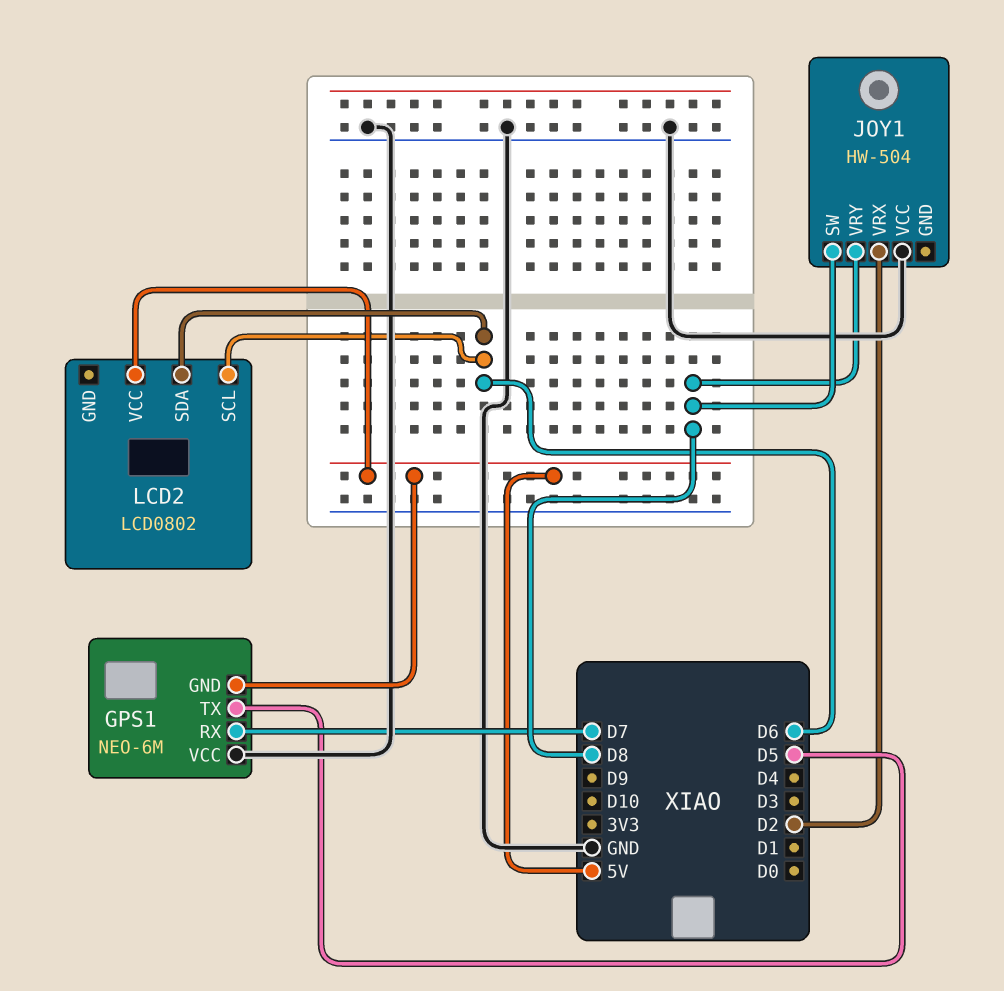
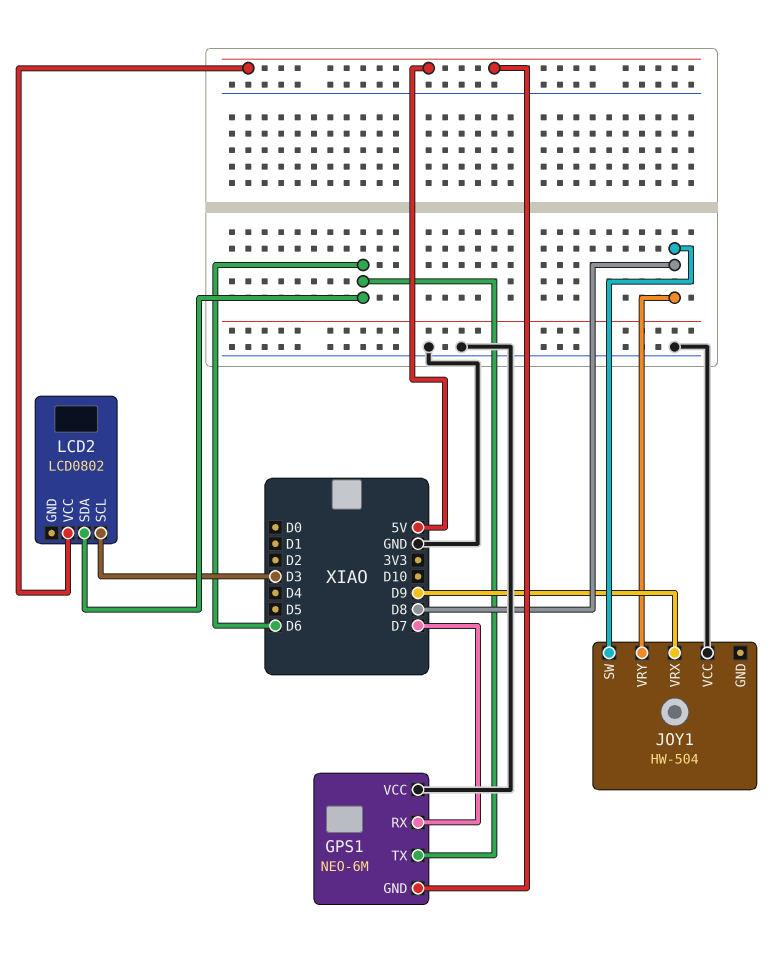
GPS1 pin TX: D5 -> D6
JOY1 pin VRX: D2 -> D9
LCD2 pin SCL: D6 -> D3

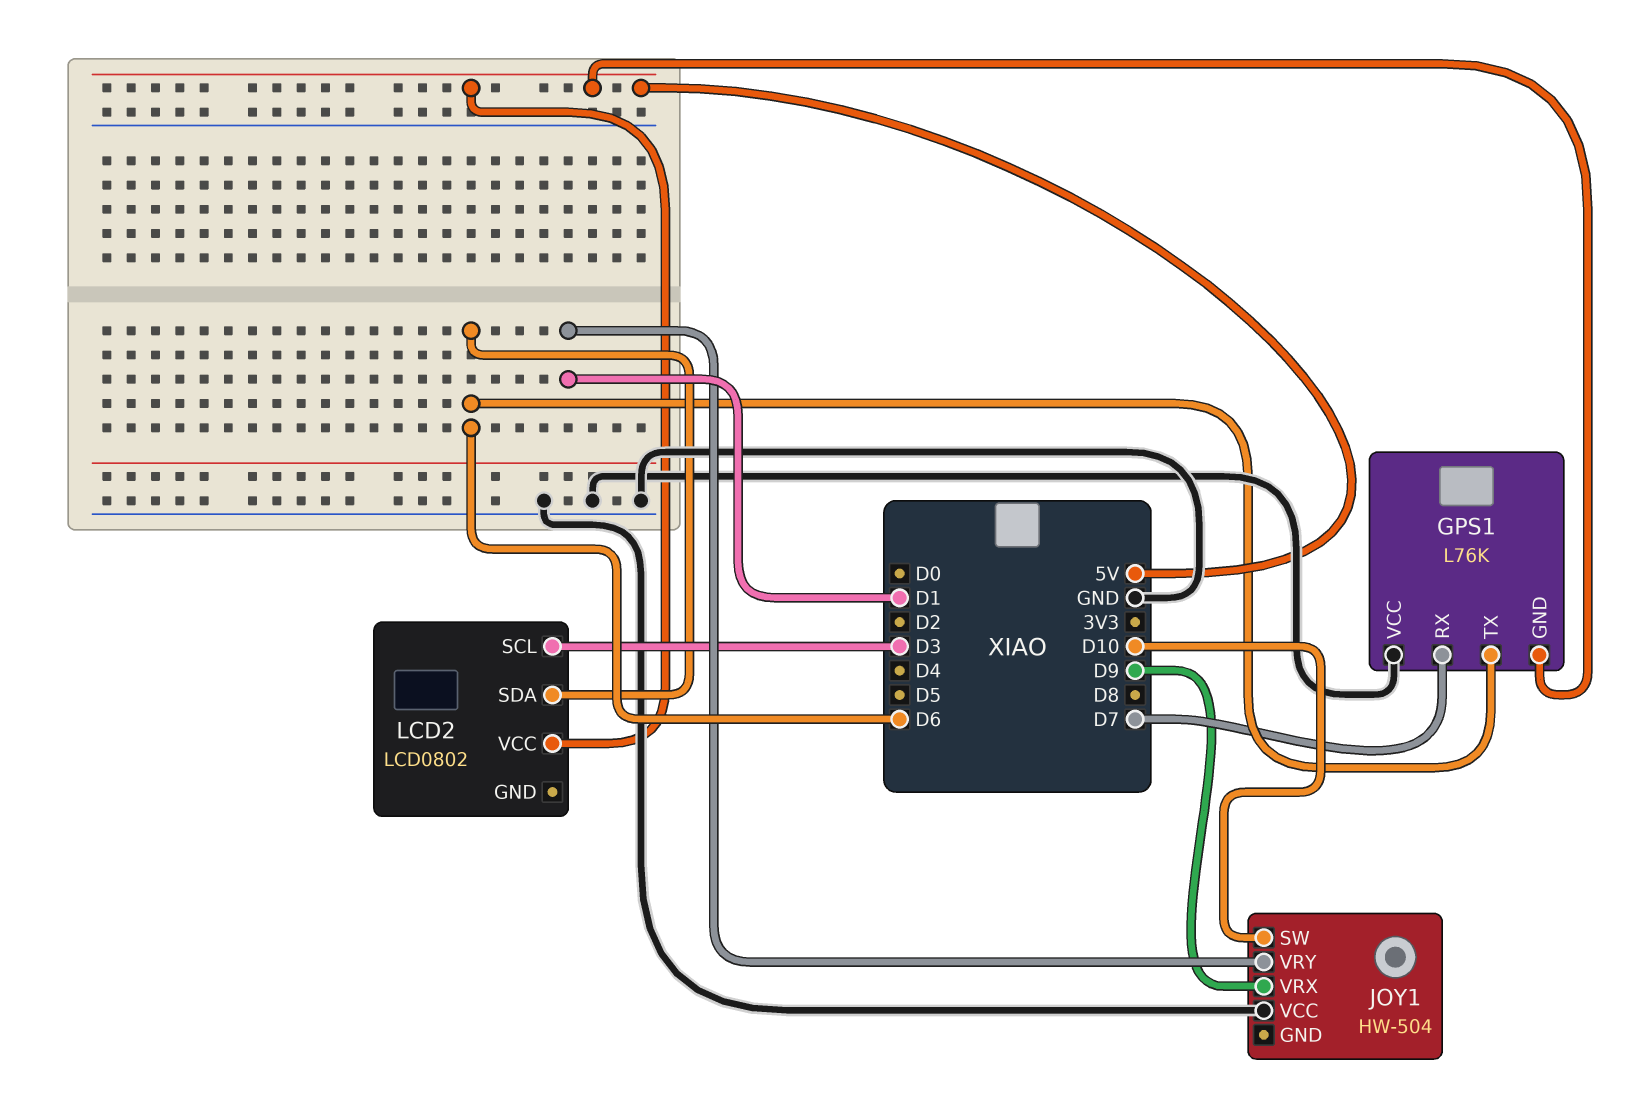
GPS1: NEO-6M -> L76K
JOY1 pin SW: D8 -> D10
JOY1 pin VRY: D8 -> D1

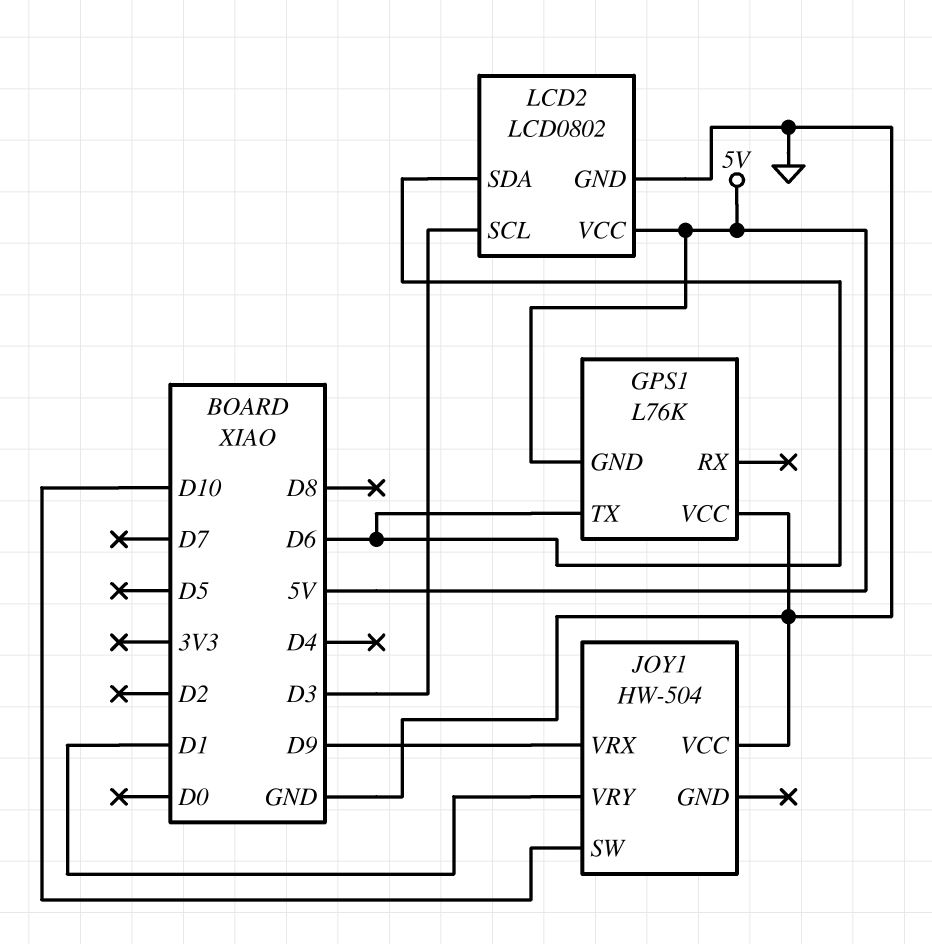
GPS1 pin RX: D7 -> none
LCD2 pin GND: none -> GND

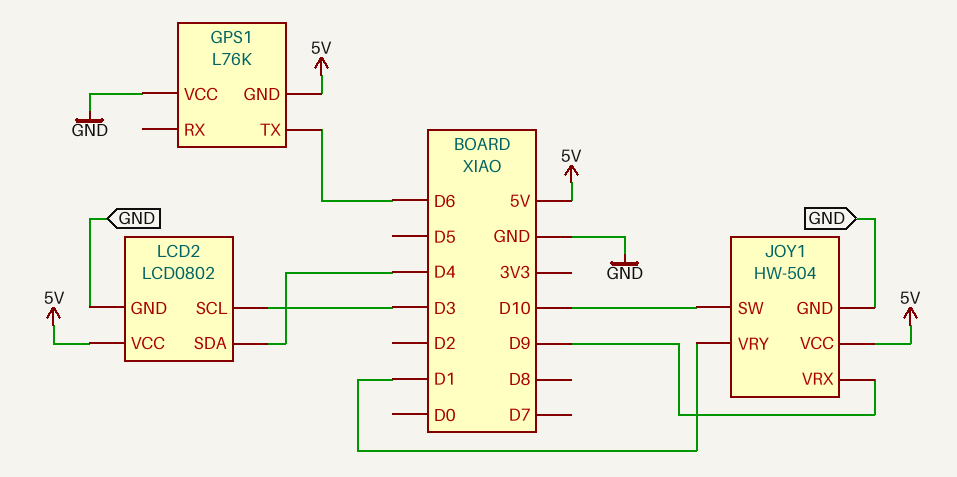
JOY1 pin GND: none -> GND
JOY1 pin VCC: GND -> 5V
LCD2 pin SDA: D6 -> D4

